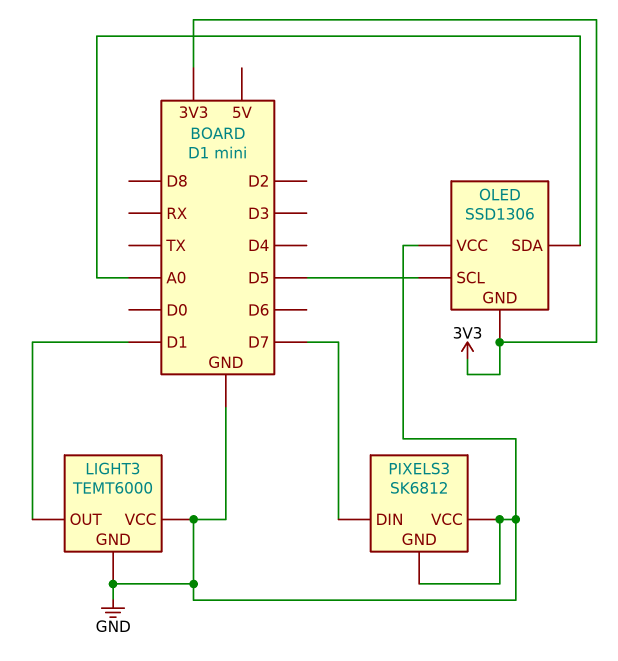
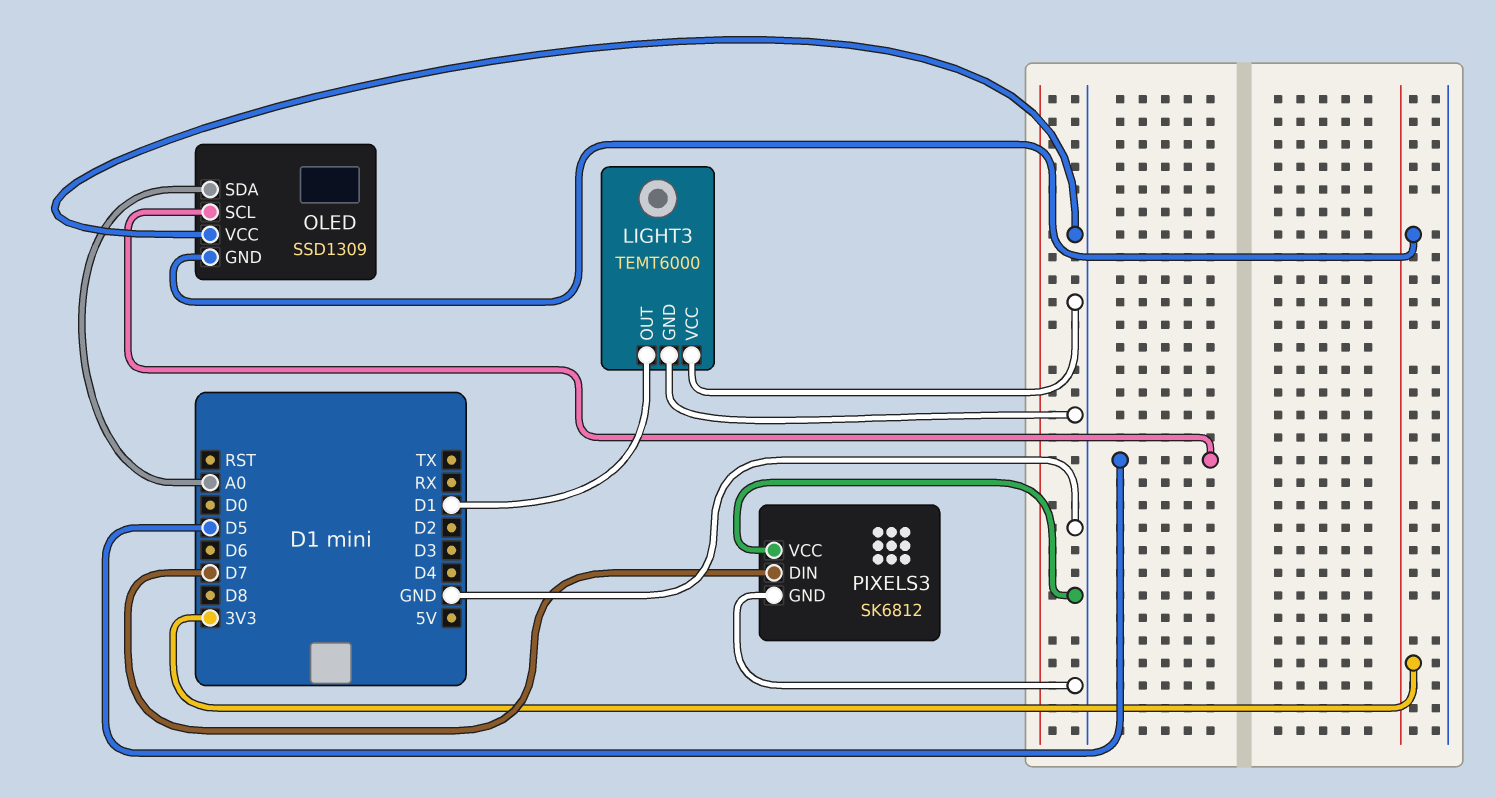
OLED: SSD1306 -> SSD1309

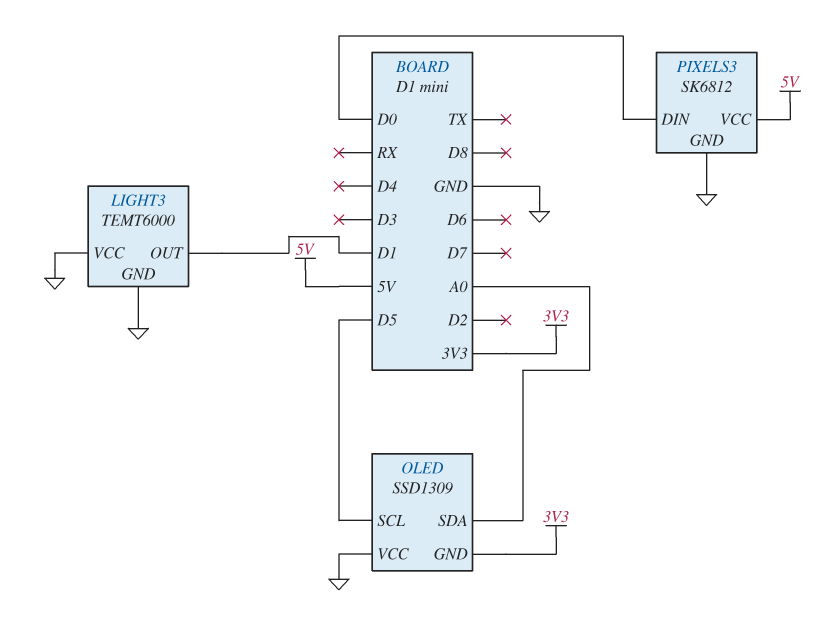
PIXELS3 pin DIN: D7 -> D0
PIXELS3 pin VCC: GND -> 5V

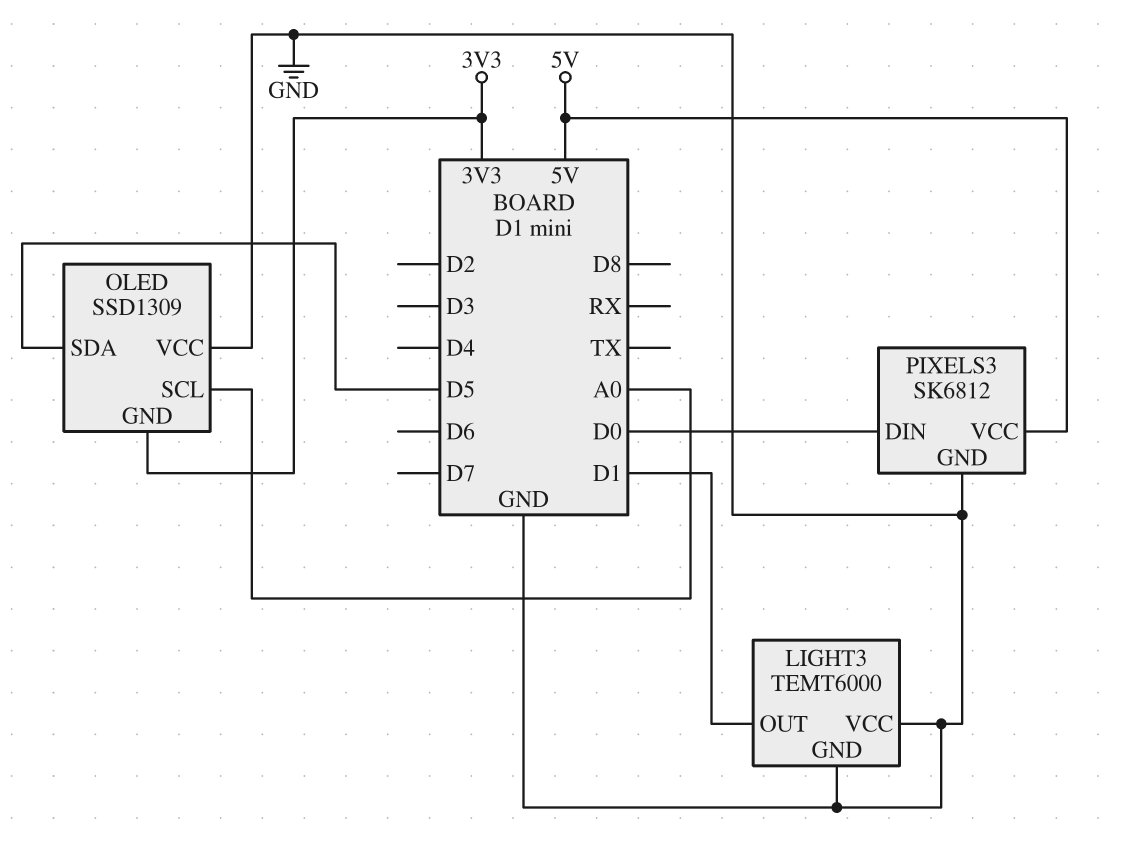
OLED pin SCL: D5 -> A0
OLED pin SDA: A0 -> D5

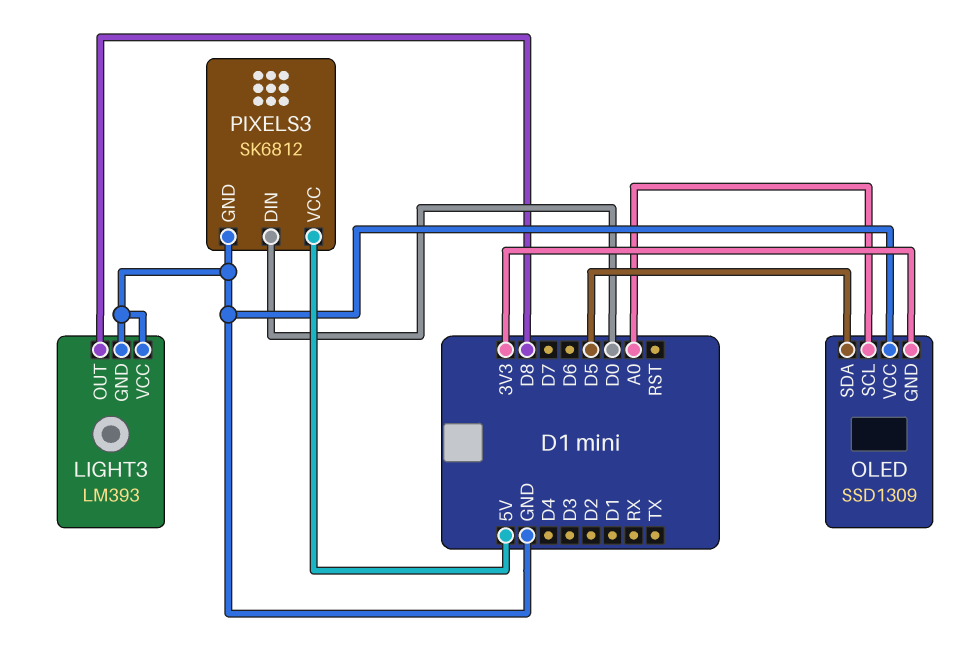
LIGHT3: TEMT6000 -> LM393
LIGHT3 pin OUT: D1 -> D8

